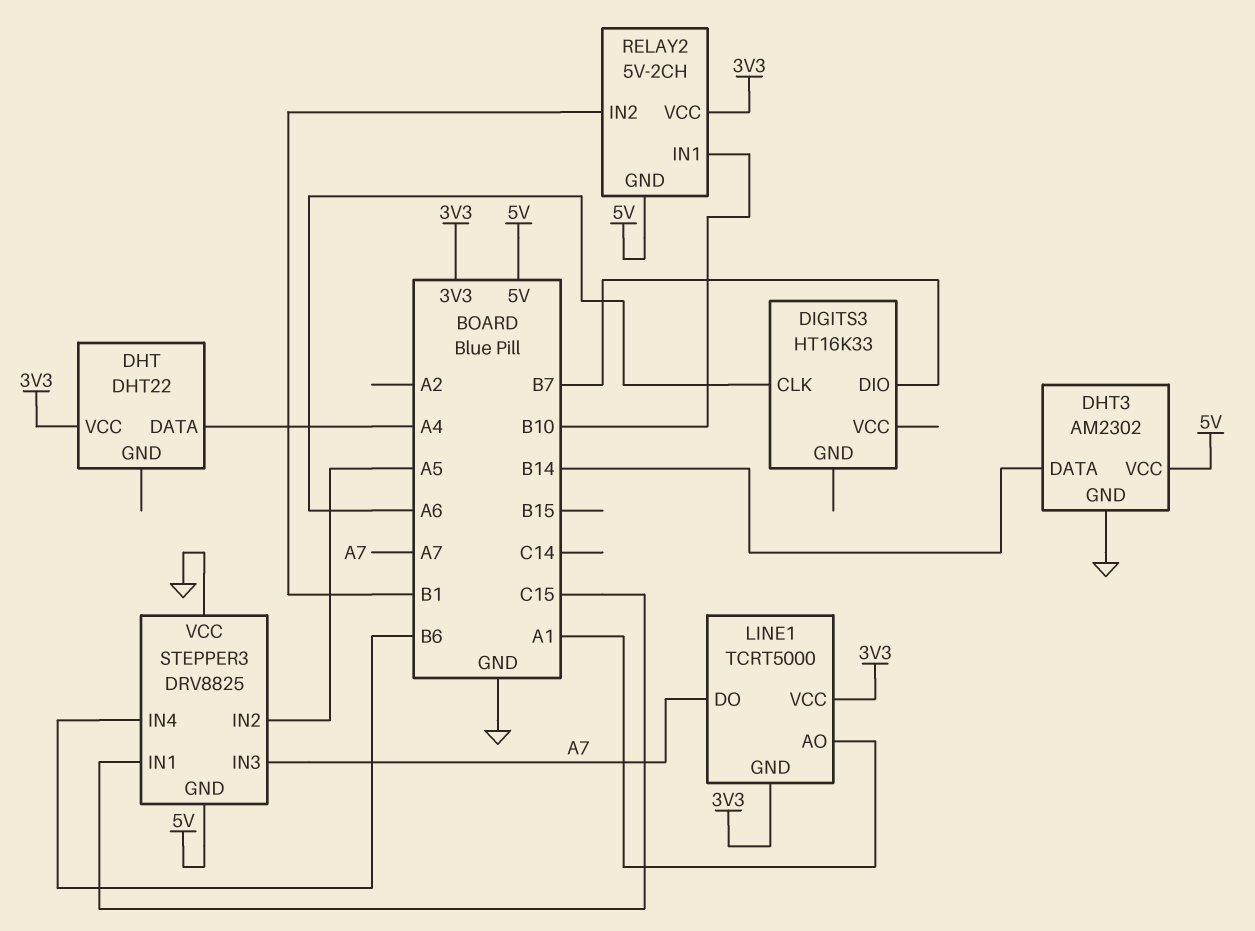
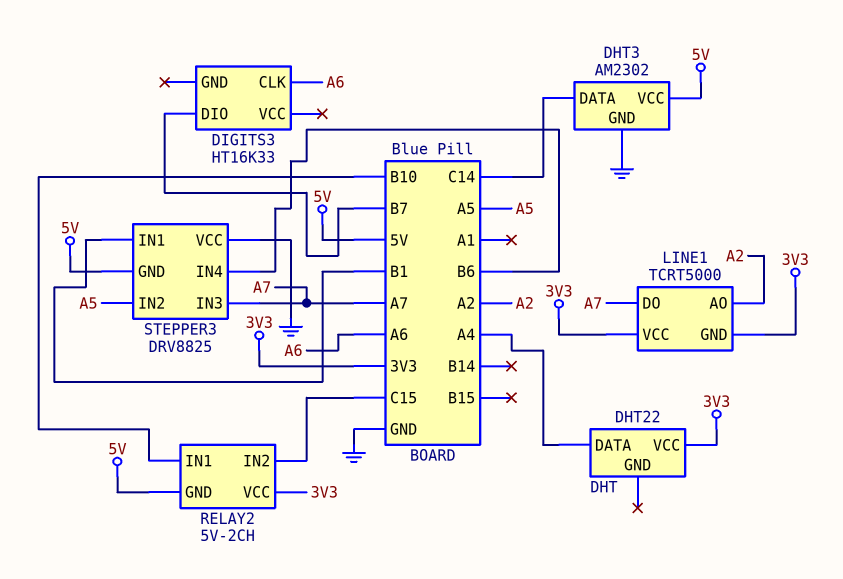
DHT3 pin DATA: B14 -> C14
LINE1 pin AO: A1 -> A2
RELAY2 pin IN2: B1 -> C15
STEPPER3 pin IN1: C15 -> B1

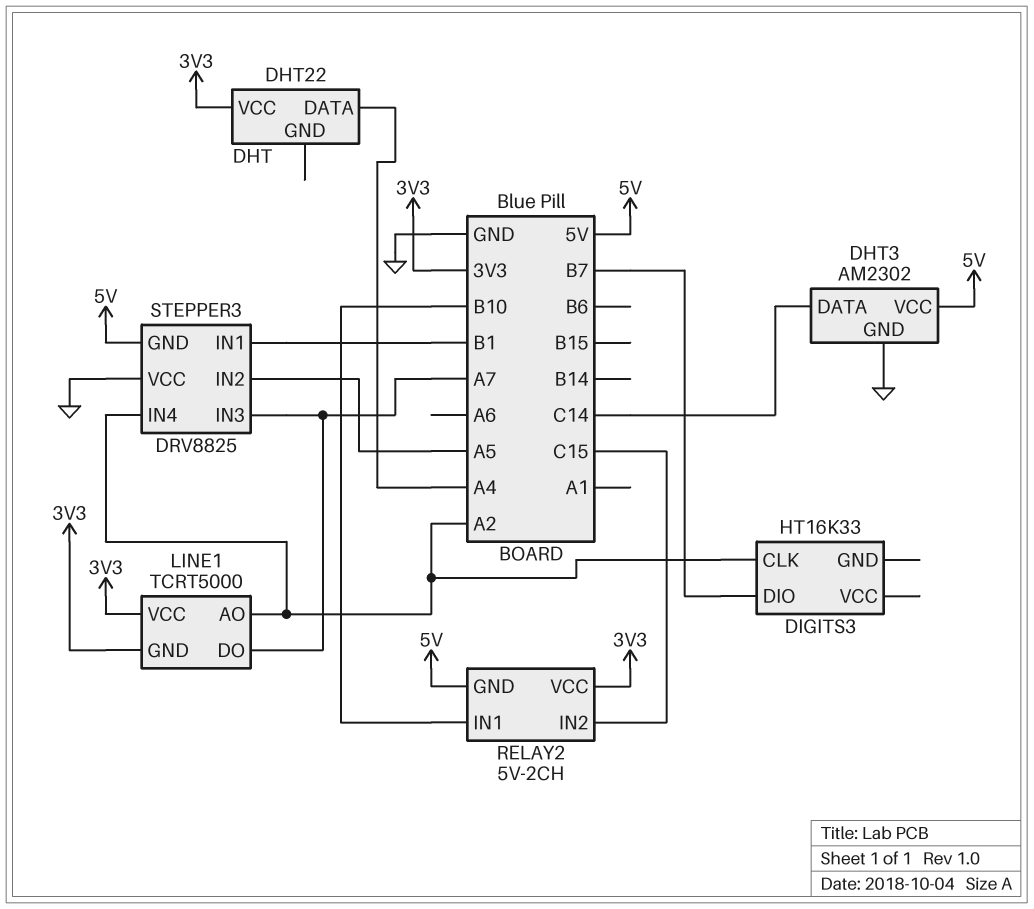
DIGITS3 pin CLK: A6 -> A2
STEPPER3 pin IN4: B6 -> A2

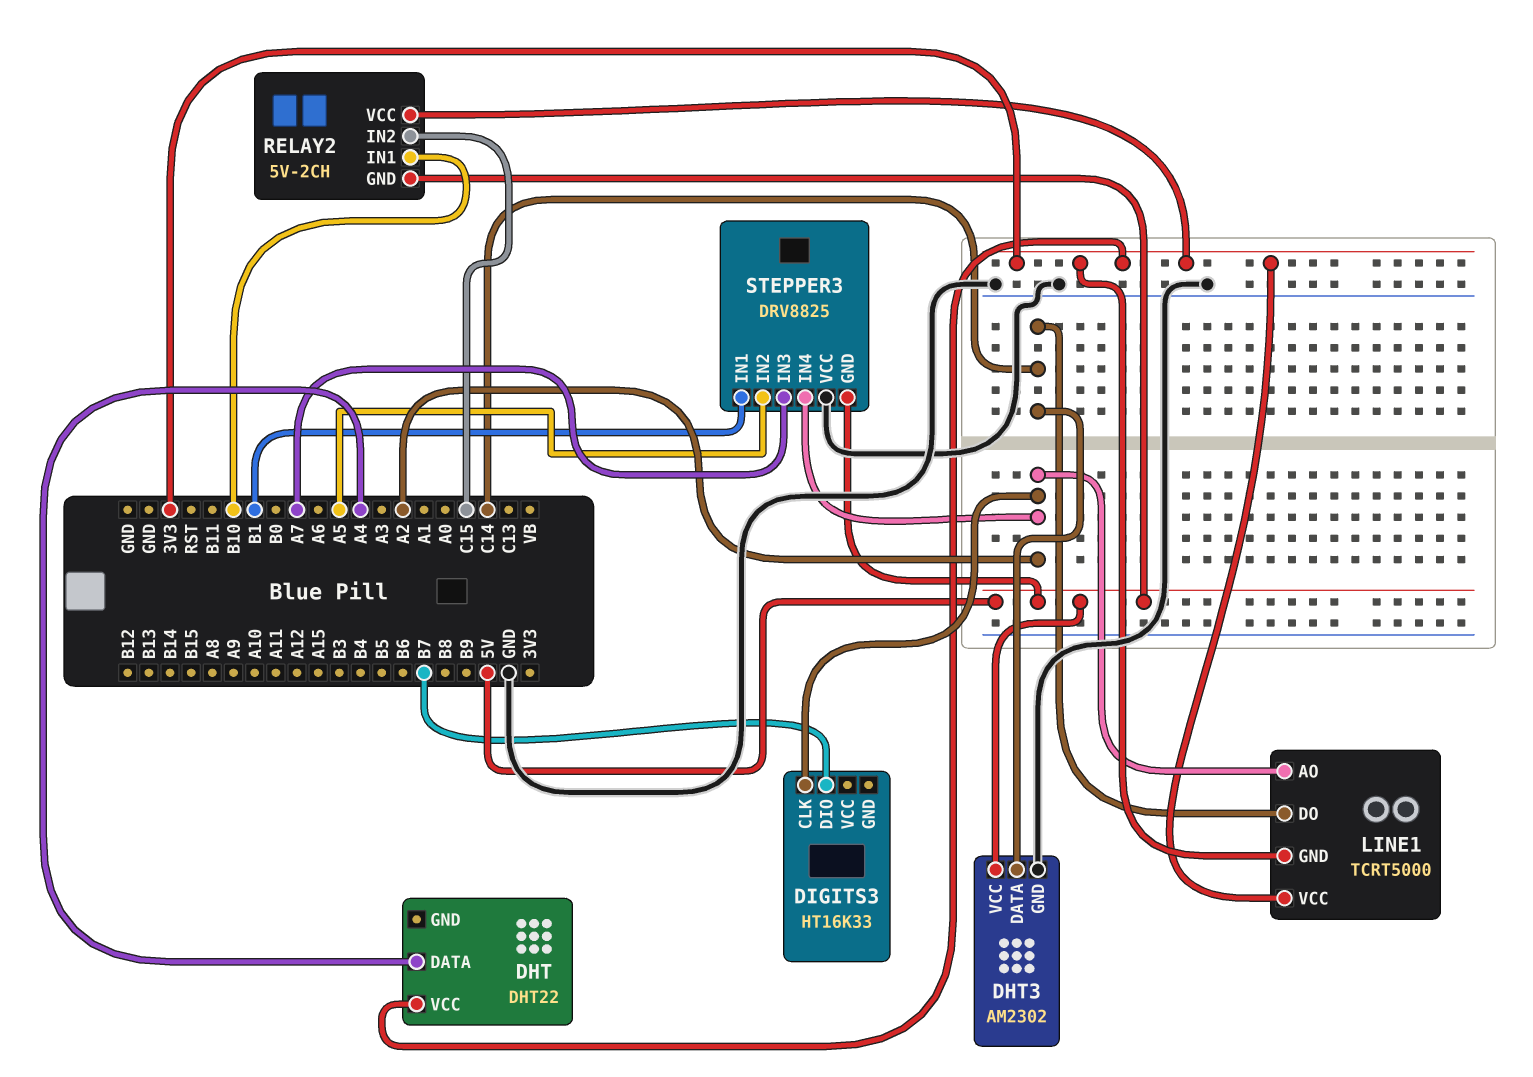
LINE1 pin DO: A7 -> C14

